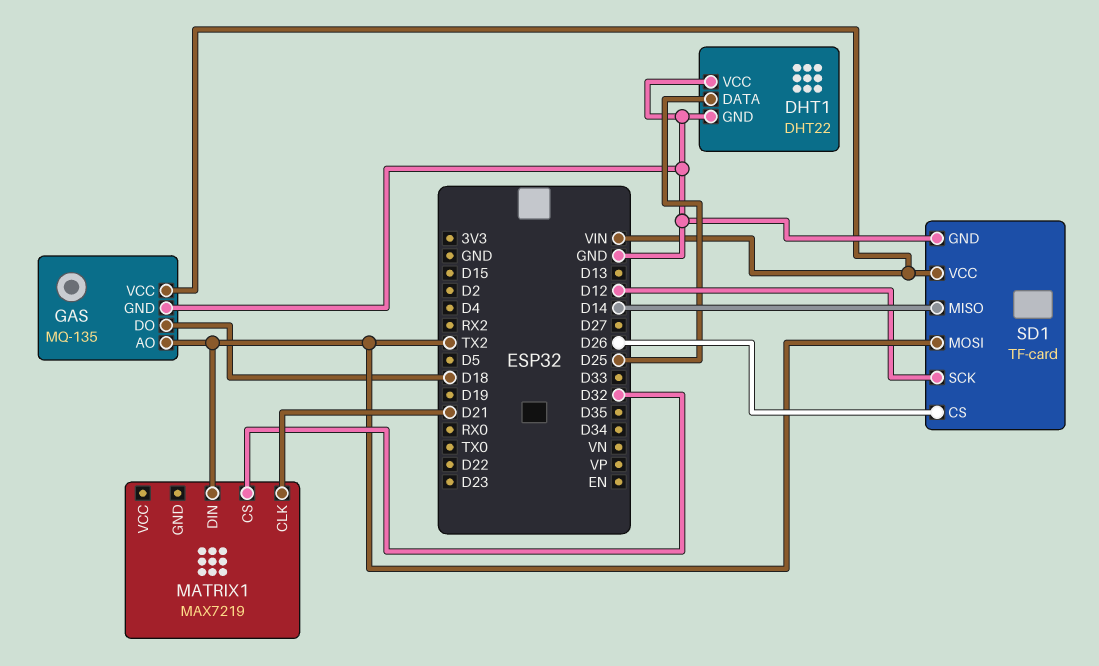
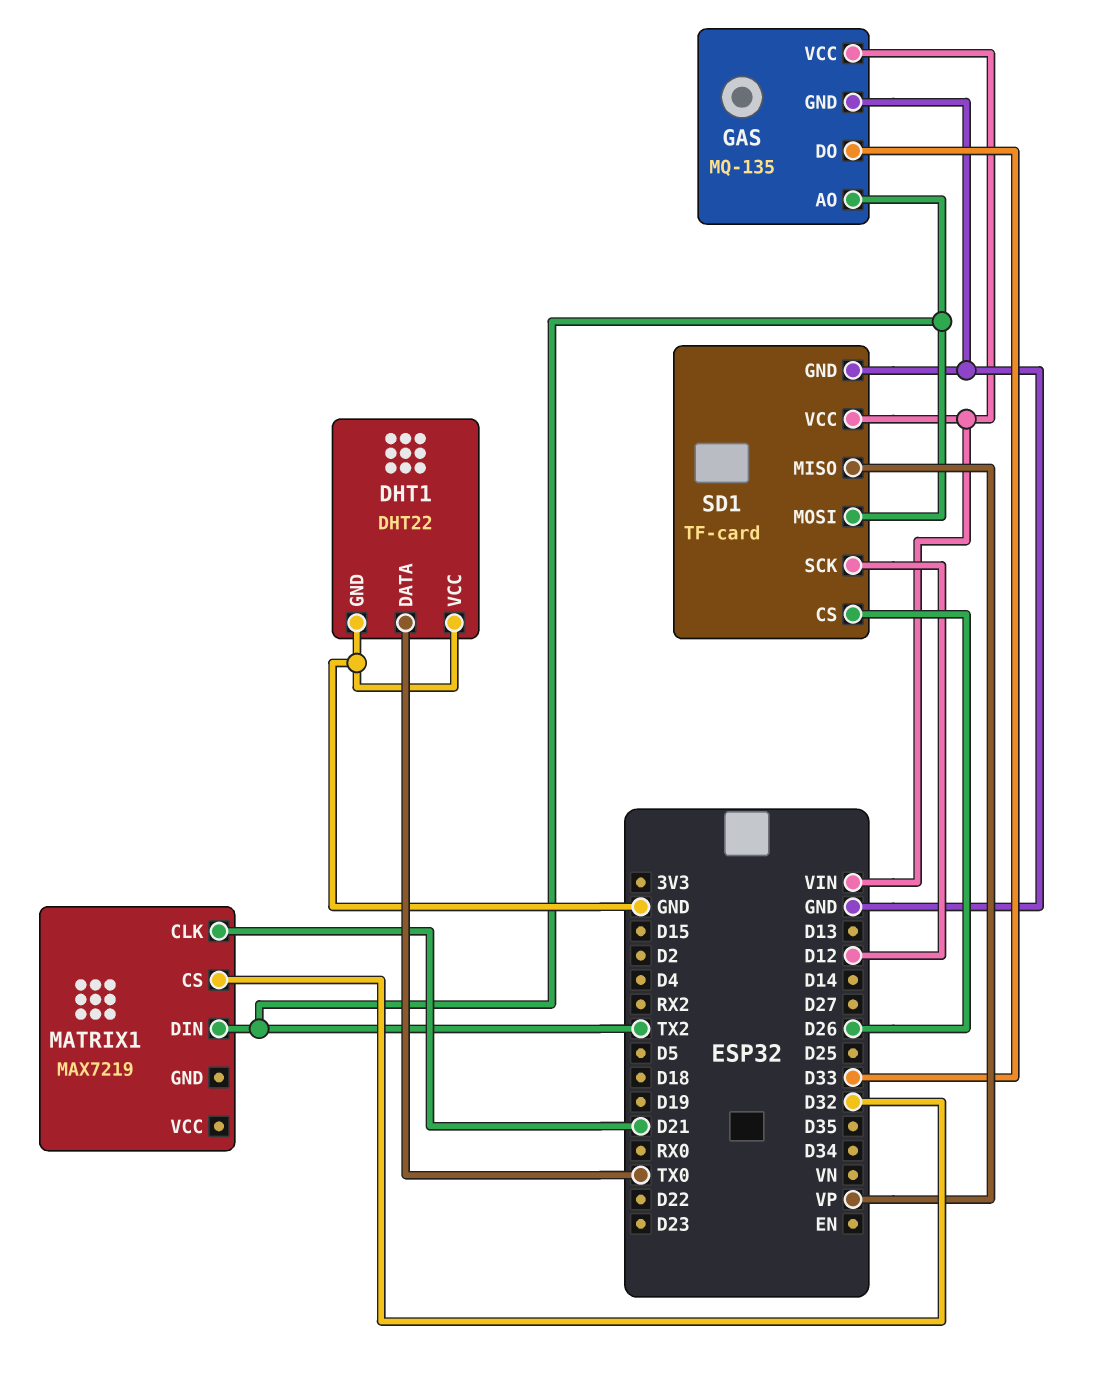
DHT1 pin DATA: D25 -> TX0
GAS pin DO: D18 -> D33
SD1 pin MISO: D14 -> VP

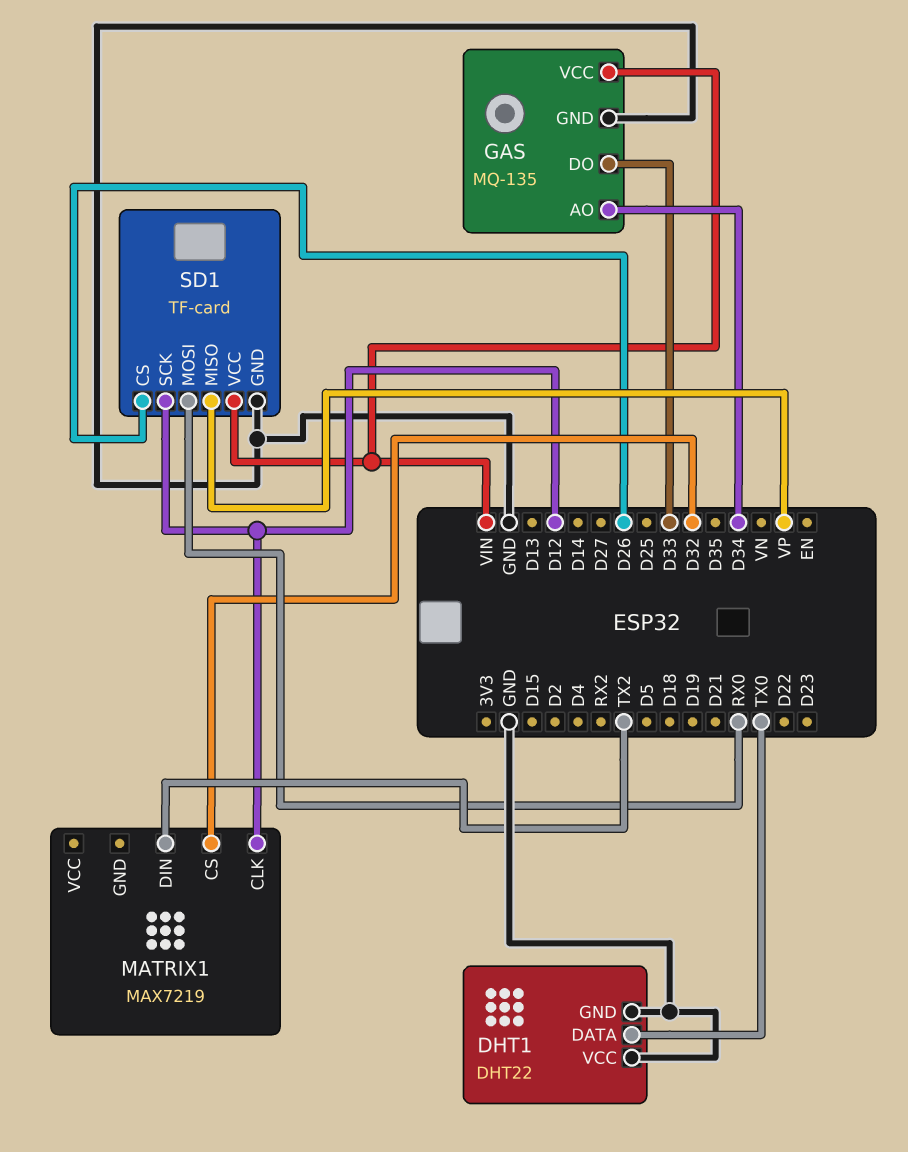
GAS pin AO: TX2 -> D34
MATRIX1 pin CLK: D21 -> D12
SD1 pin MOSI: TX2 -> RX0

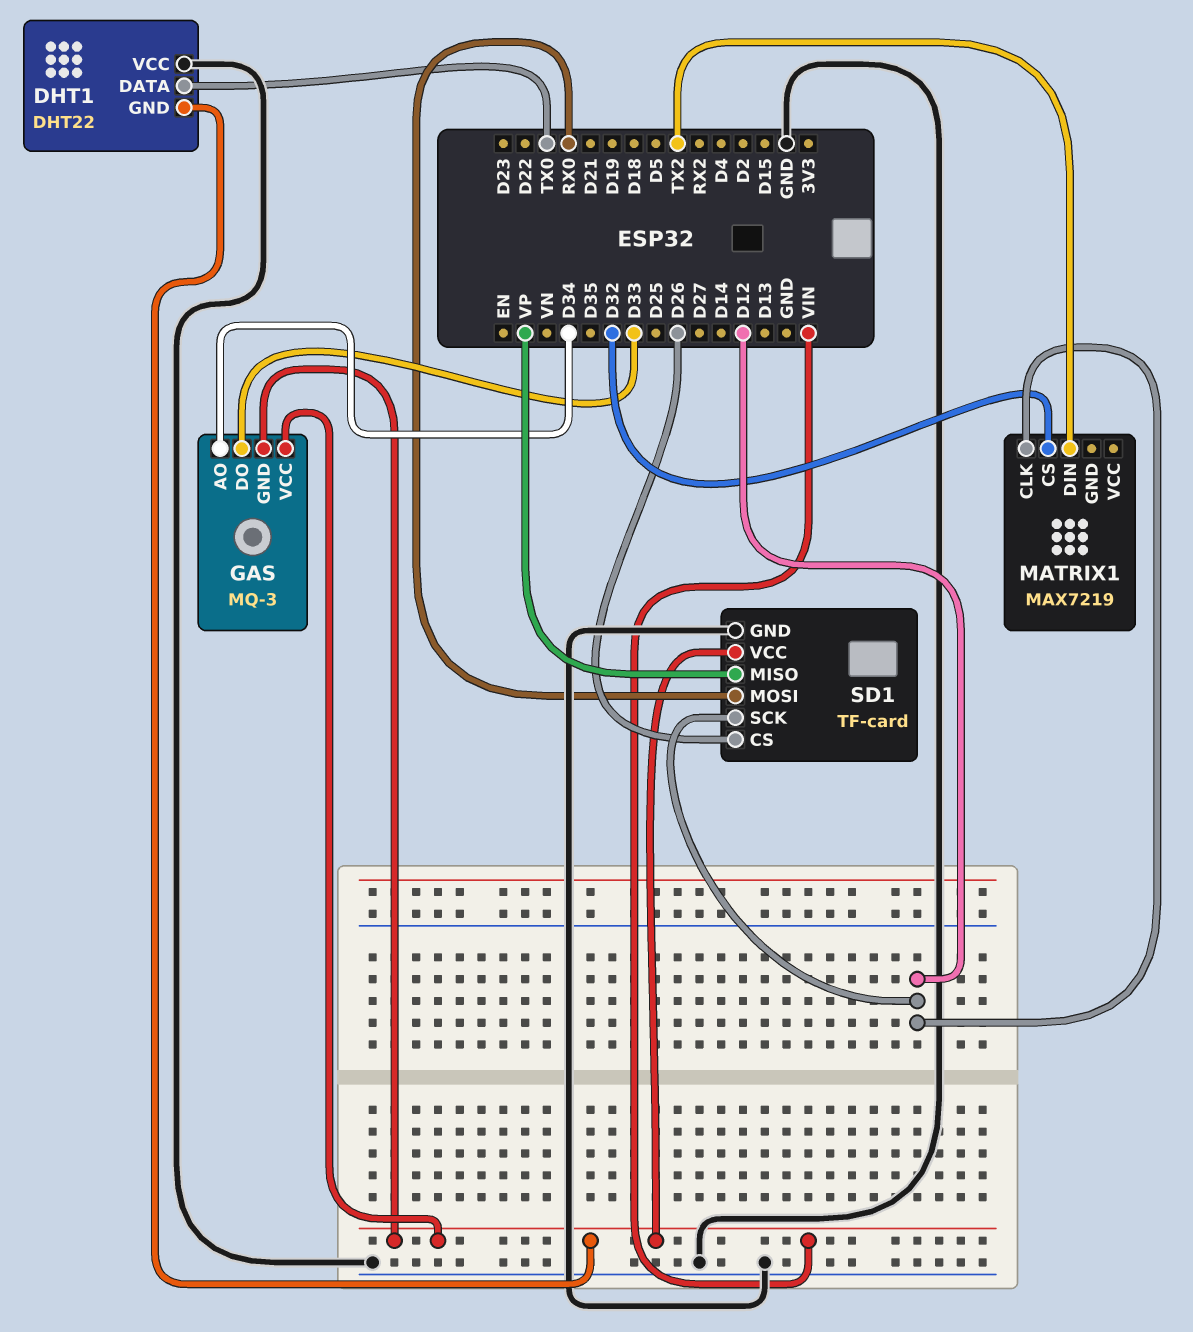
DHT1 pin GND: GND -> VIN
GAS: MQ-135 -> MQ-3
GAS pin GND: GND -> VIN

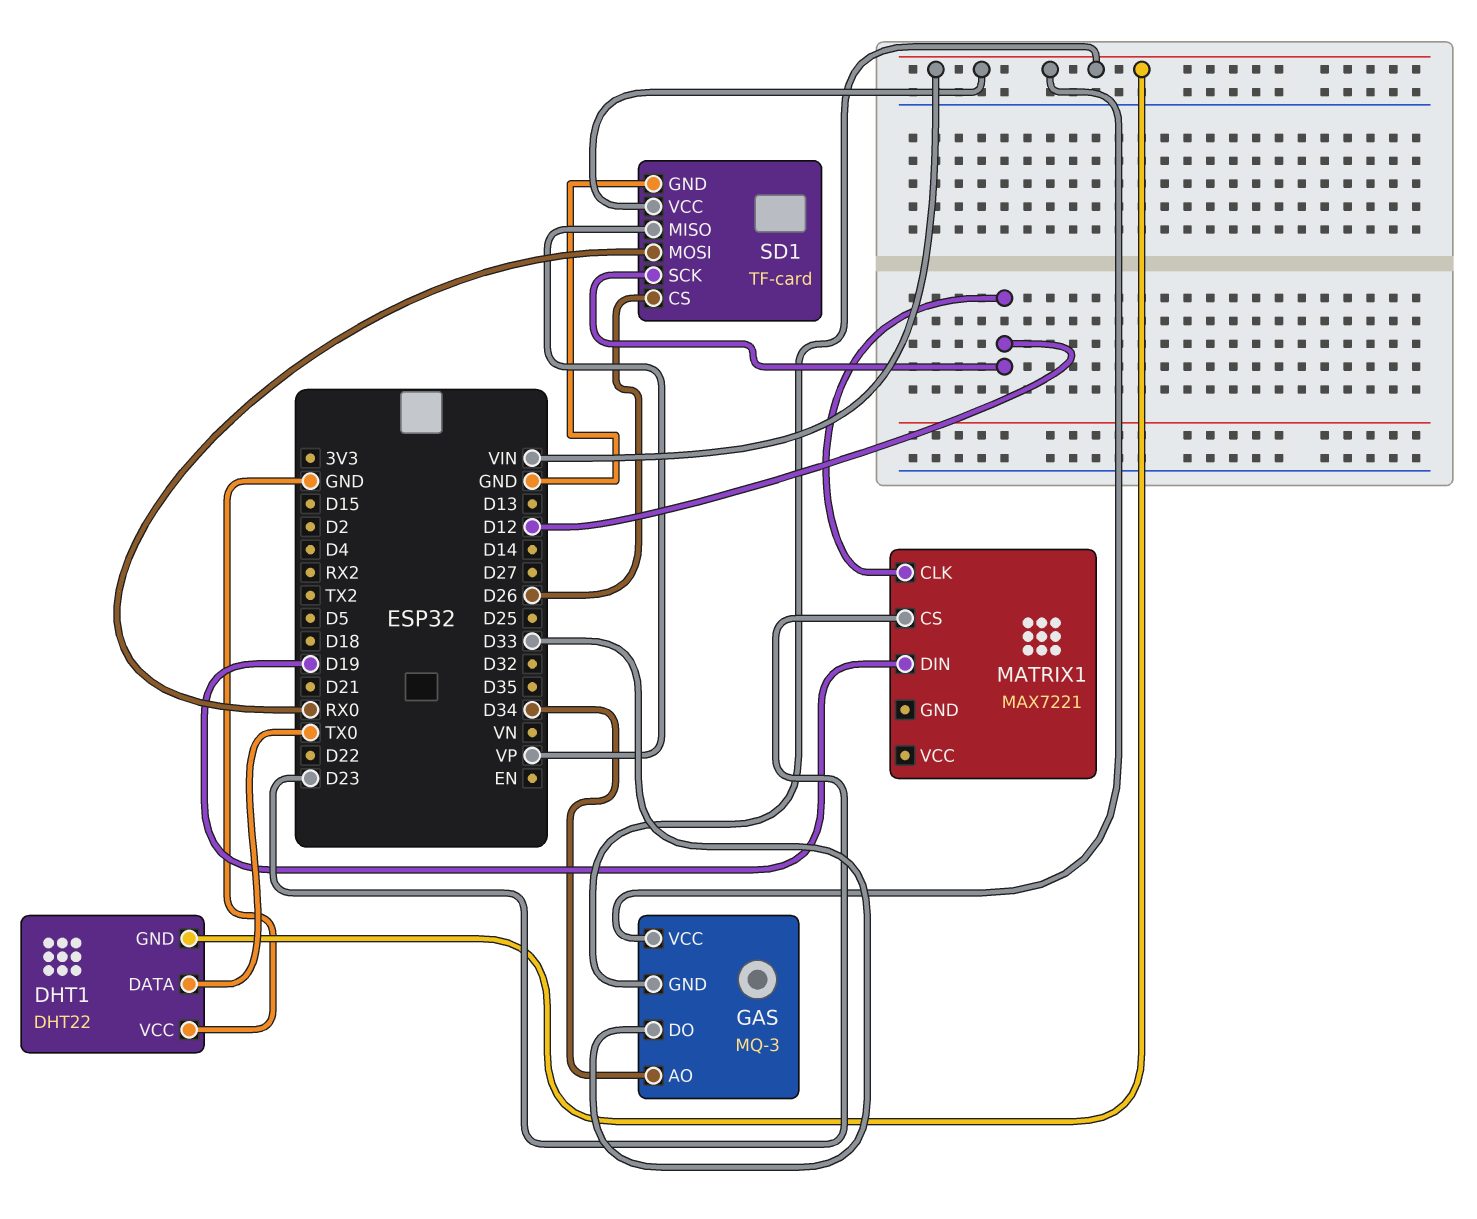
MATRIX1: MAX7219 -> MAX7221
MATRIX1 pin CS: D32 -> D23
MATRIX1 pin DIN: TX2 -> D19

